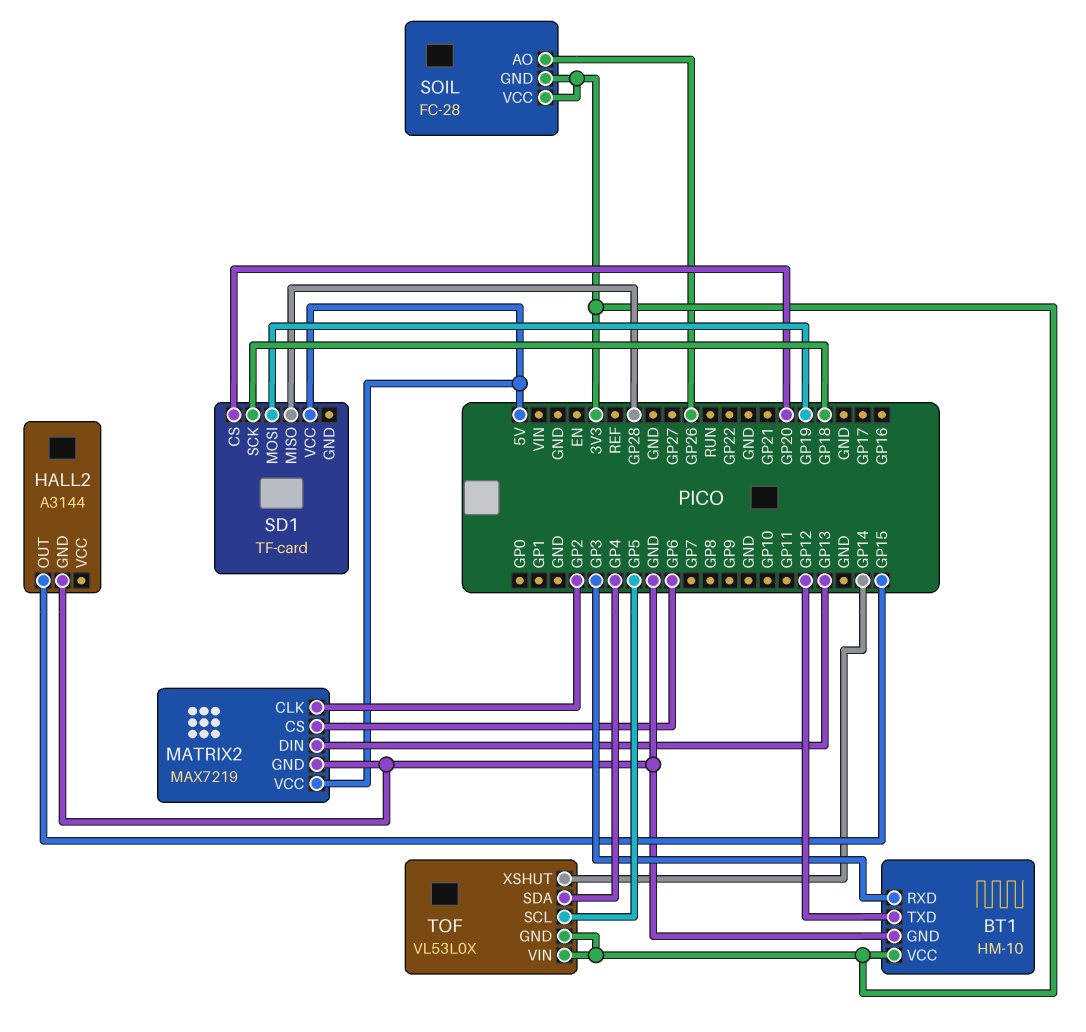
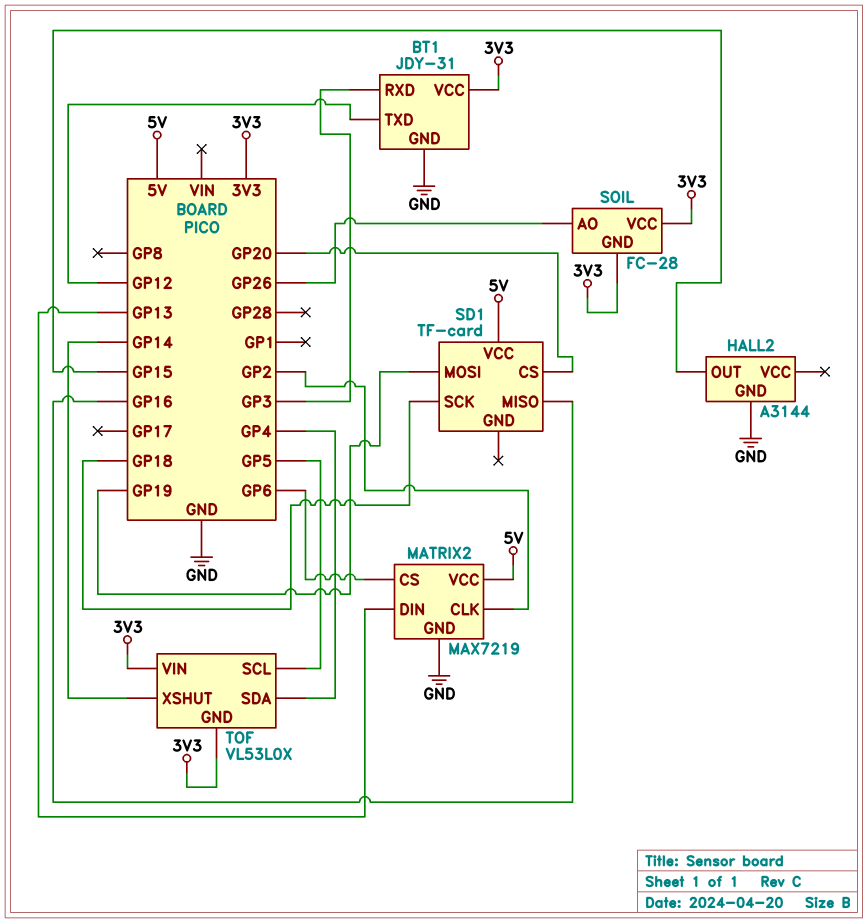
BT1: HM-10 -> JDY-31
SD1 pin MISO: GP28 -> GP16

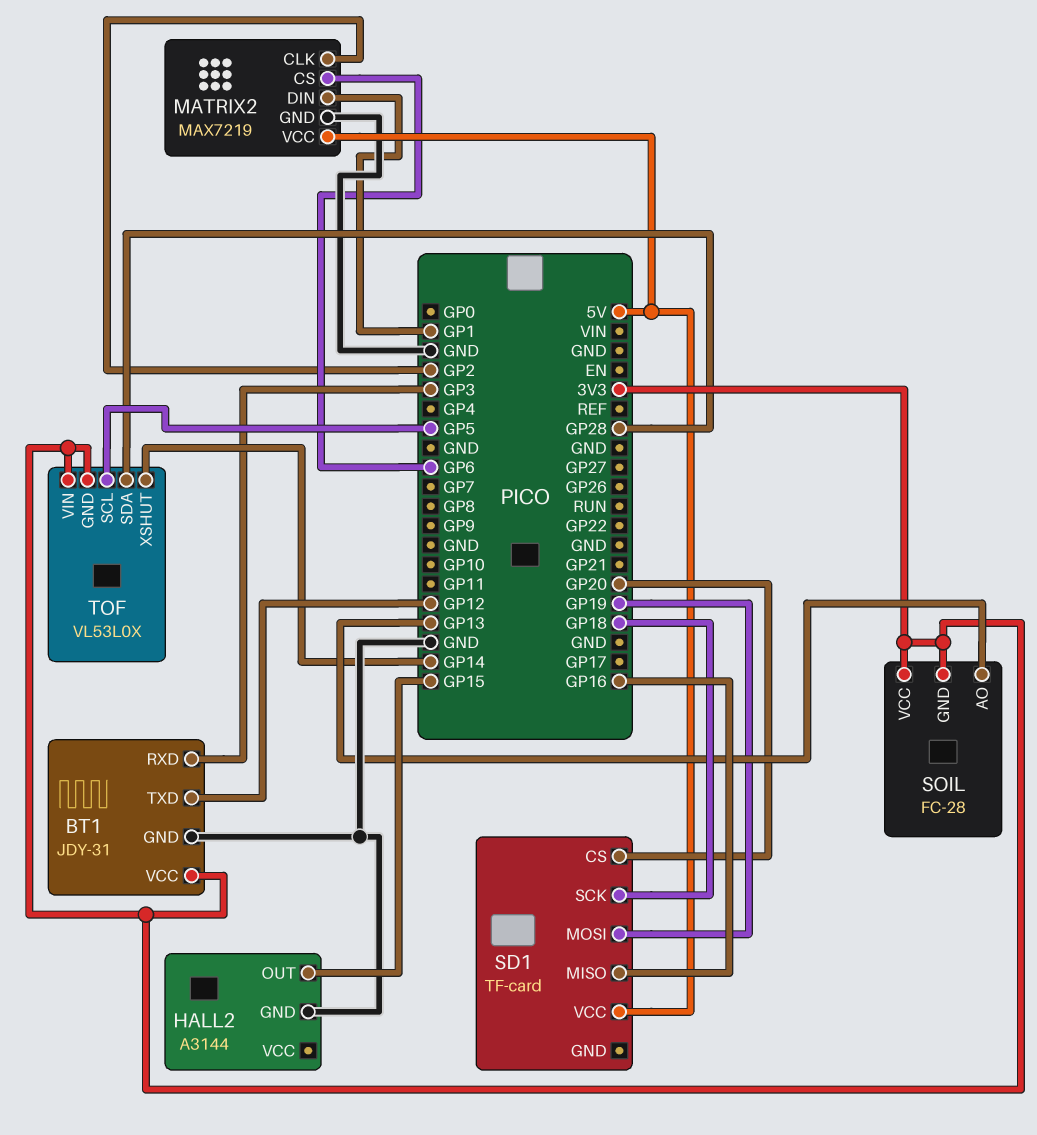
MATRIX2 pin DIN: GP13 -> GP1
SOIL pin AO: GP26 -> GP13
TOF pin SDA: GP4 -> GP28

